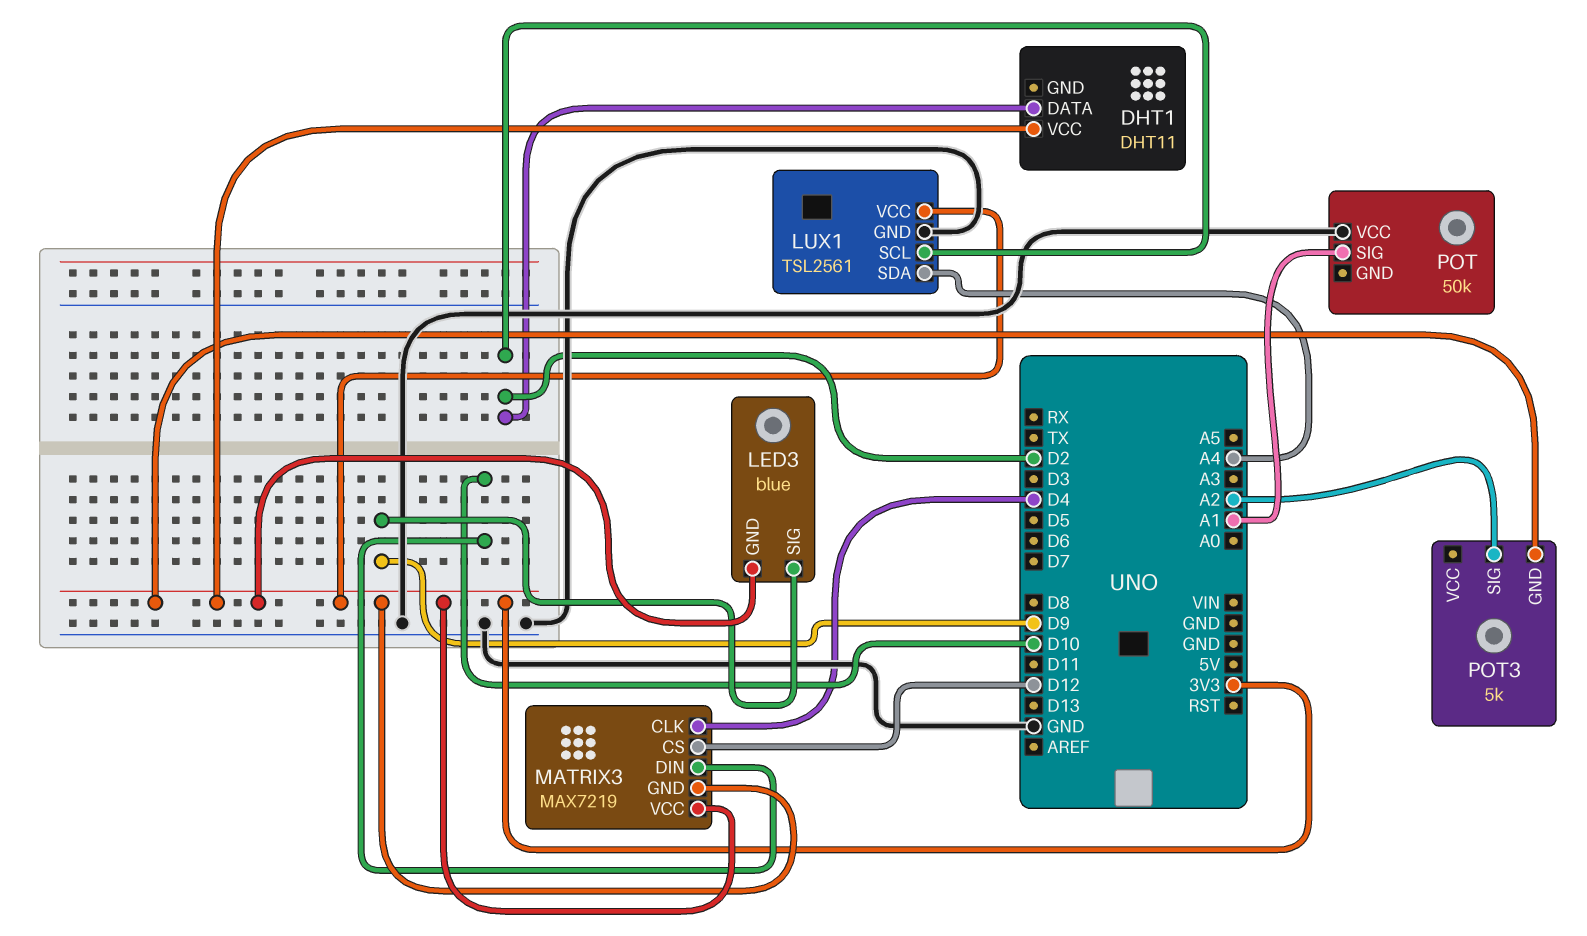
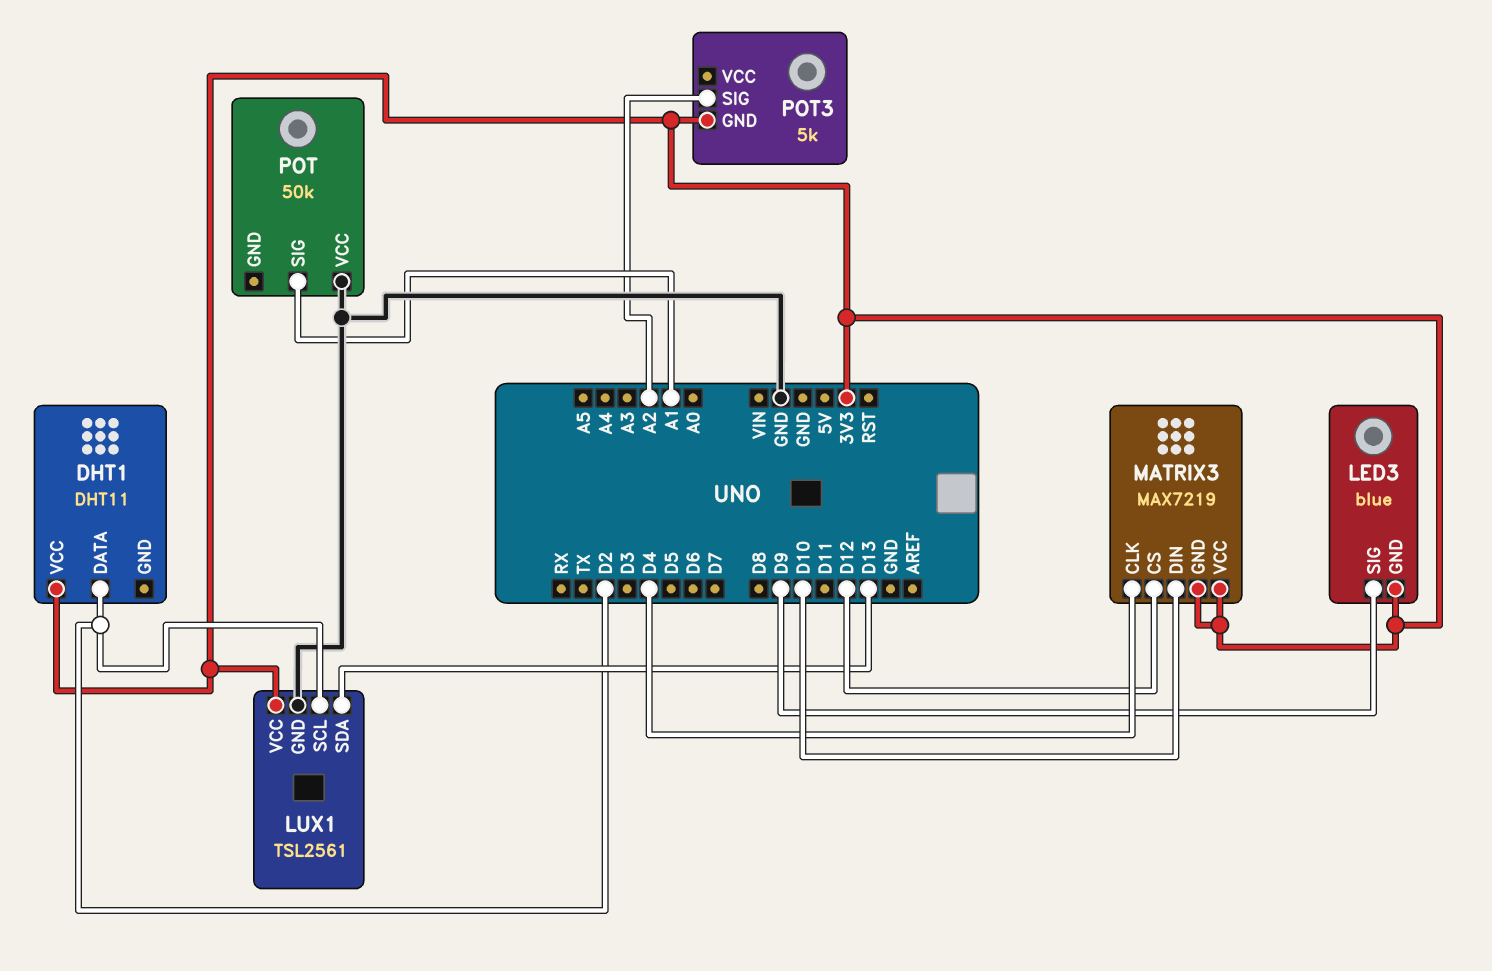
LUX1 pin SDA: A4 -> D13

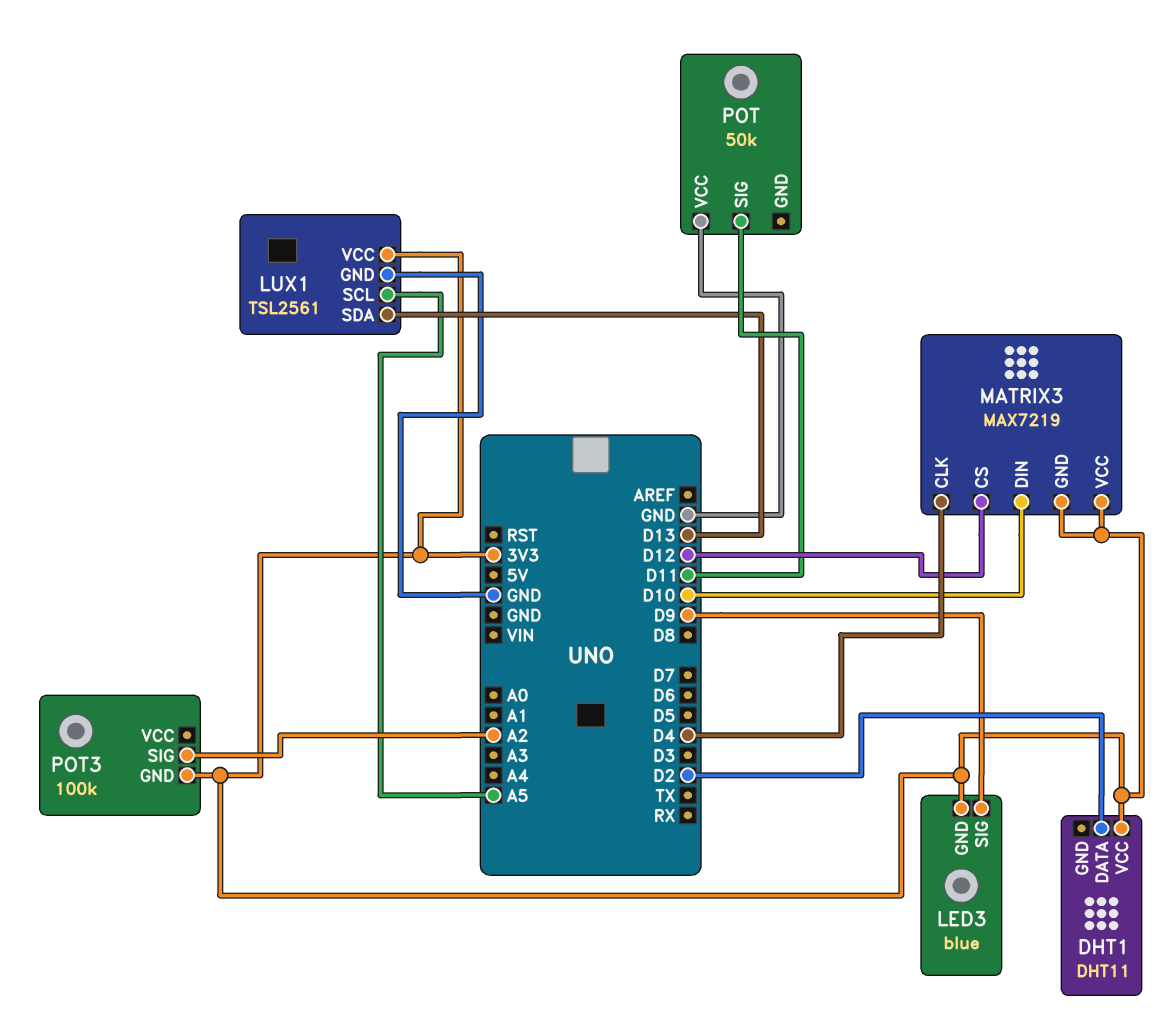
LUX1 pin SCL: D2 -> A5
POT pin SIG: A1 -> D11
POT3: 5k -> 100k

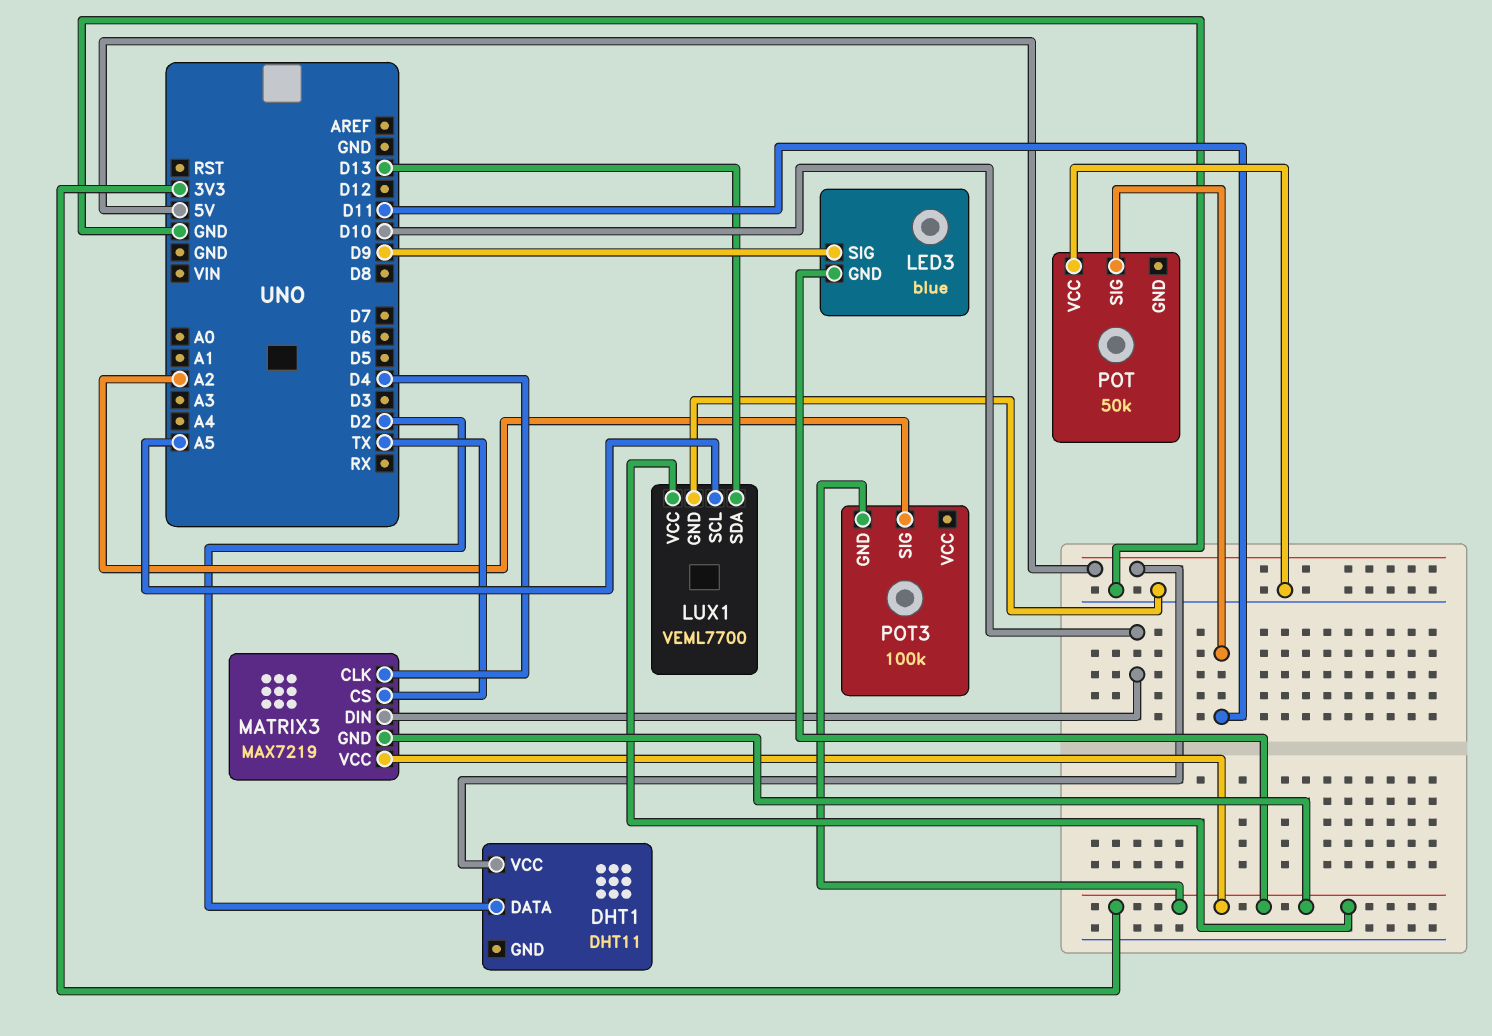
DHT1 pin VCC: 3V3 -> 5V
LUX1: TSL2561 -> VEML7700
MATRIX3 pin CS: D12 -> TX

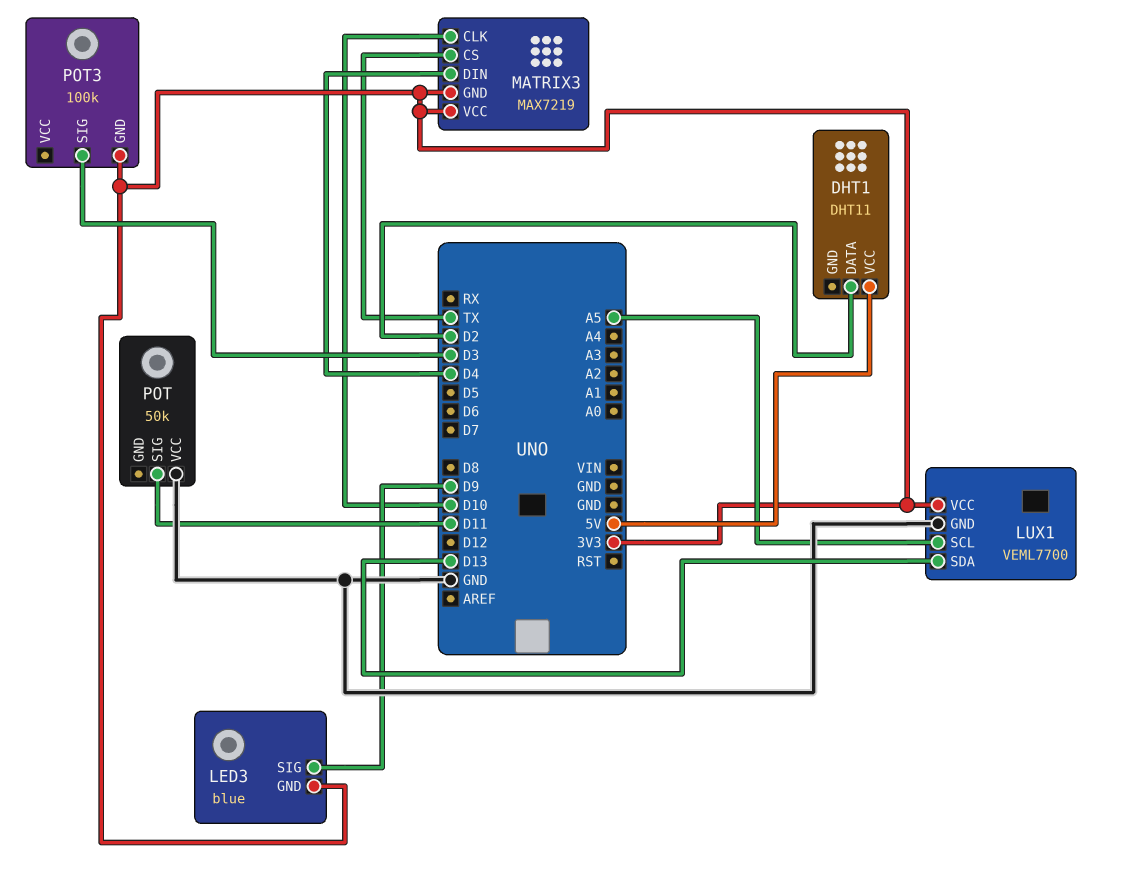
MATRIX3 pin CLK: D4 -> D10
MATRIX3 pin DIN: D10 -> D4
POT3 pin SIG: A2 -> D3

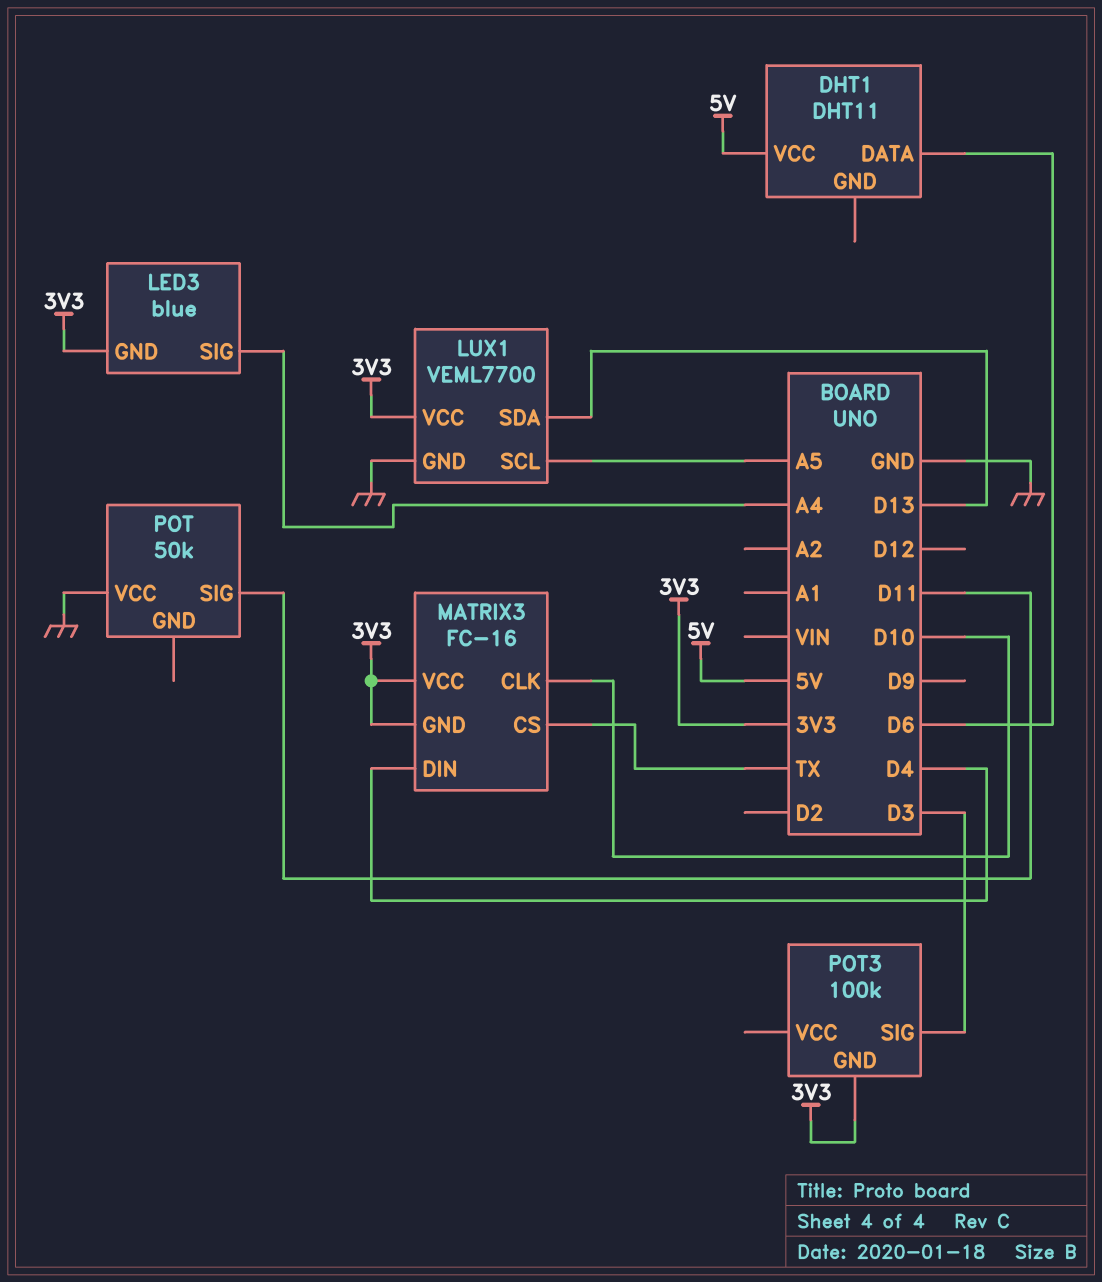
DHT1 pin DATA: D2 -> D6
LED3 pin SIG: D9 -> A4
MATRIX3: MAX7219 -> FC-16

